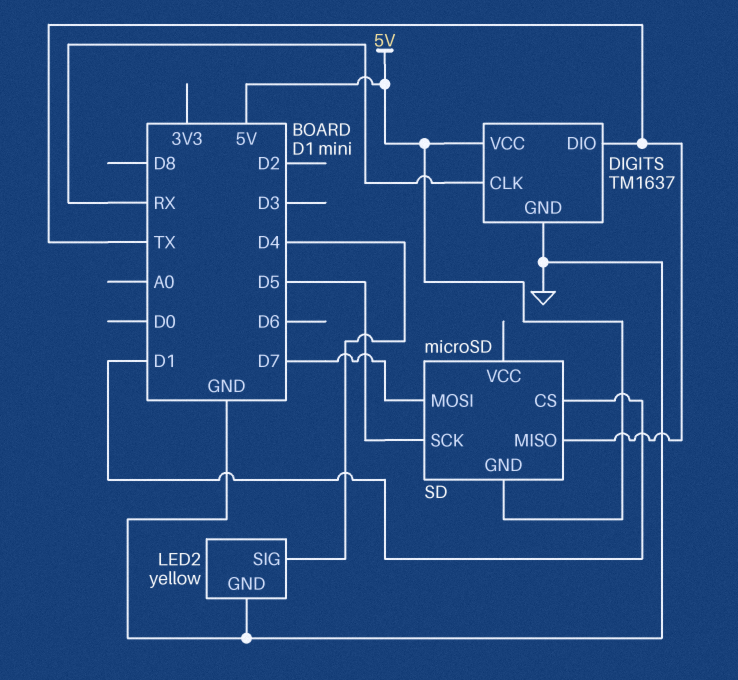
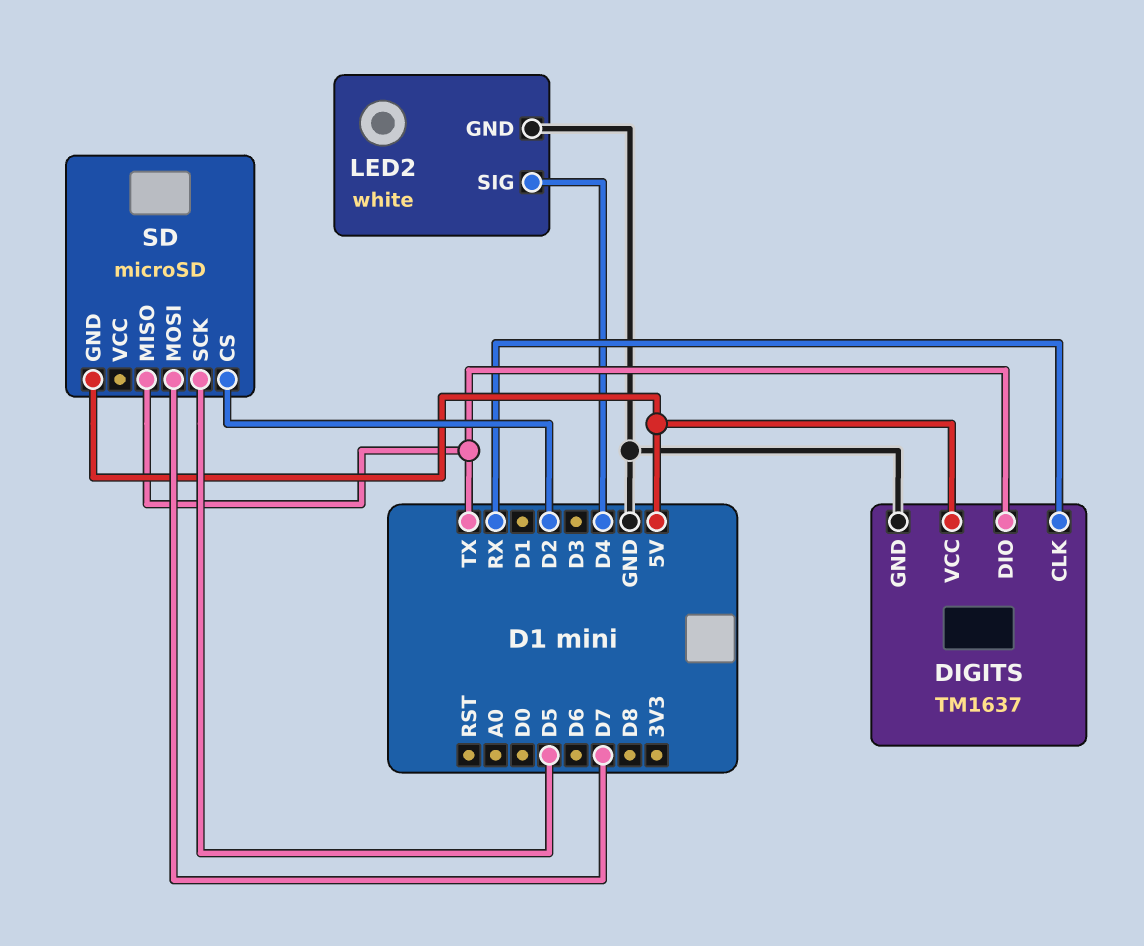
LED2: yellow -> white
SD pin CS: D1 -> D2

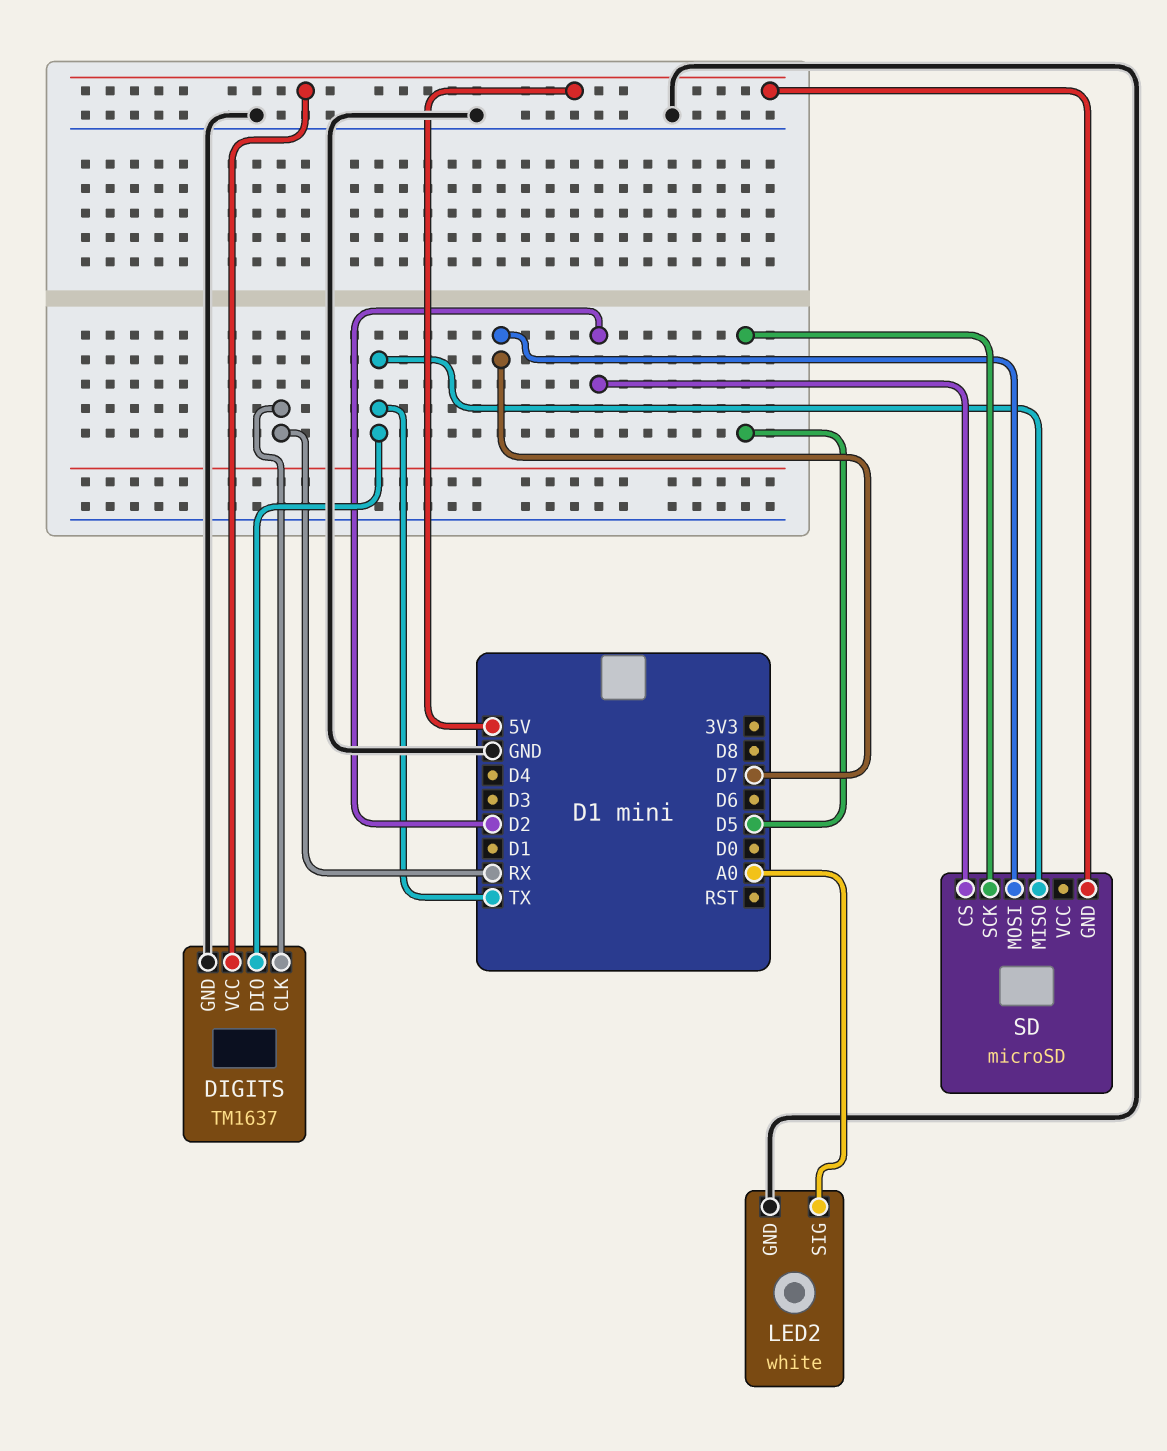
LED2 pin SIG: D4 -> A0

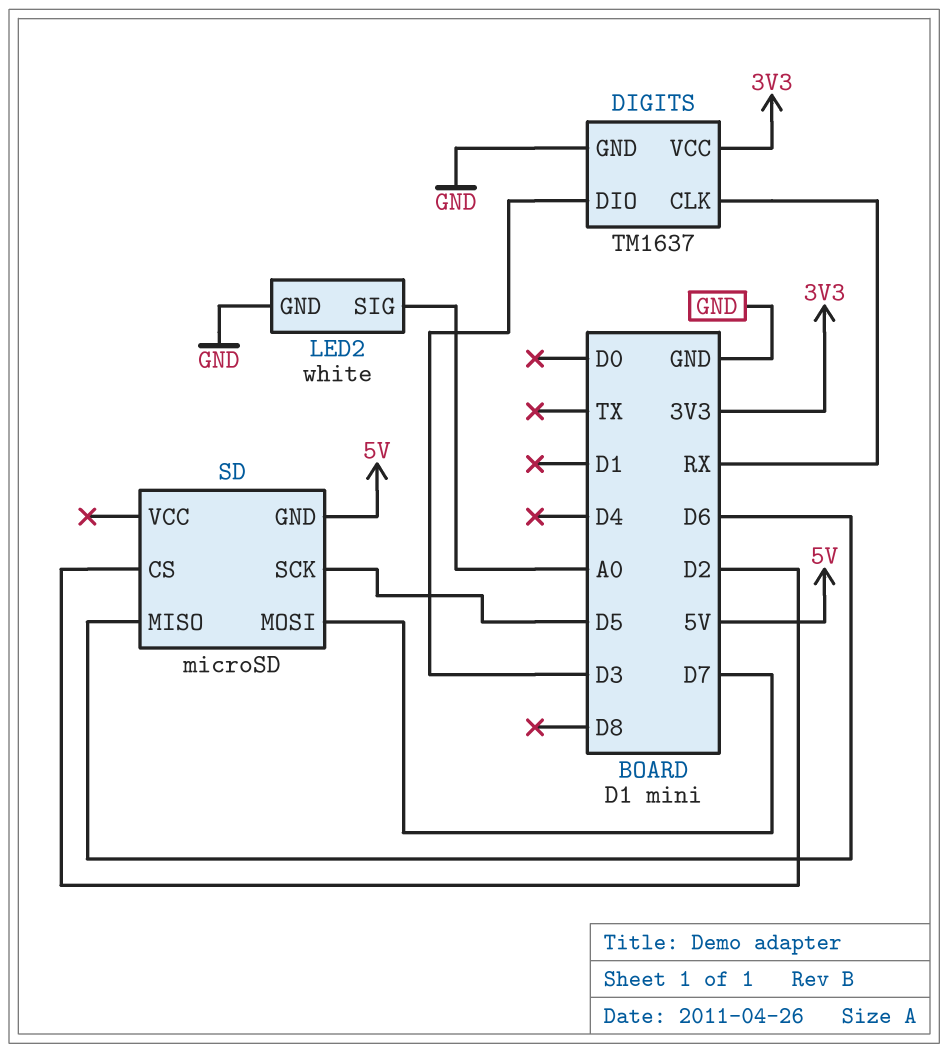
DIGITS pin DIO: TX -> D3
DIGITS pin VCC: 5V -> 3V3
SD pin MISO: TX -> D6

